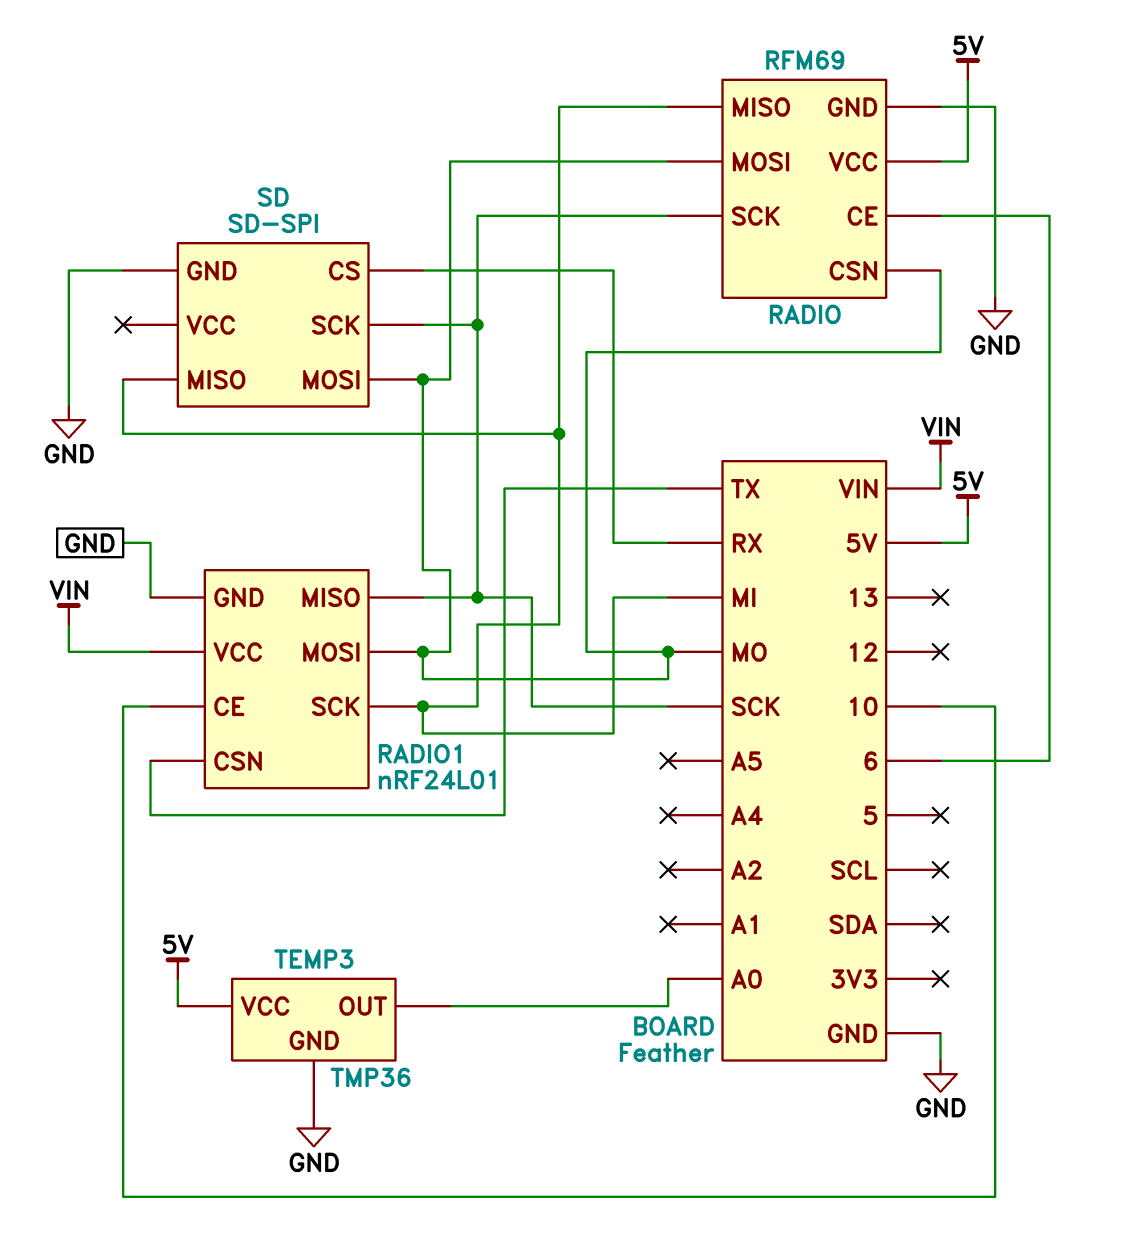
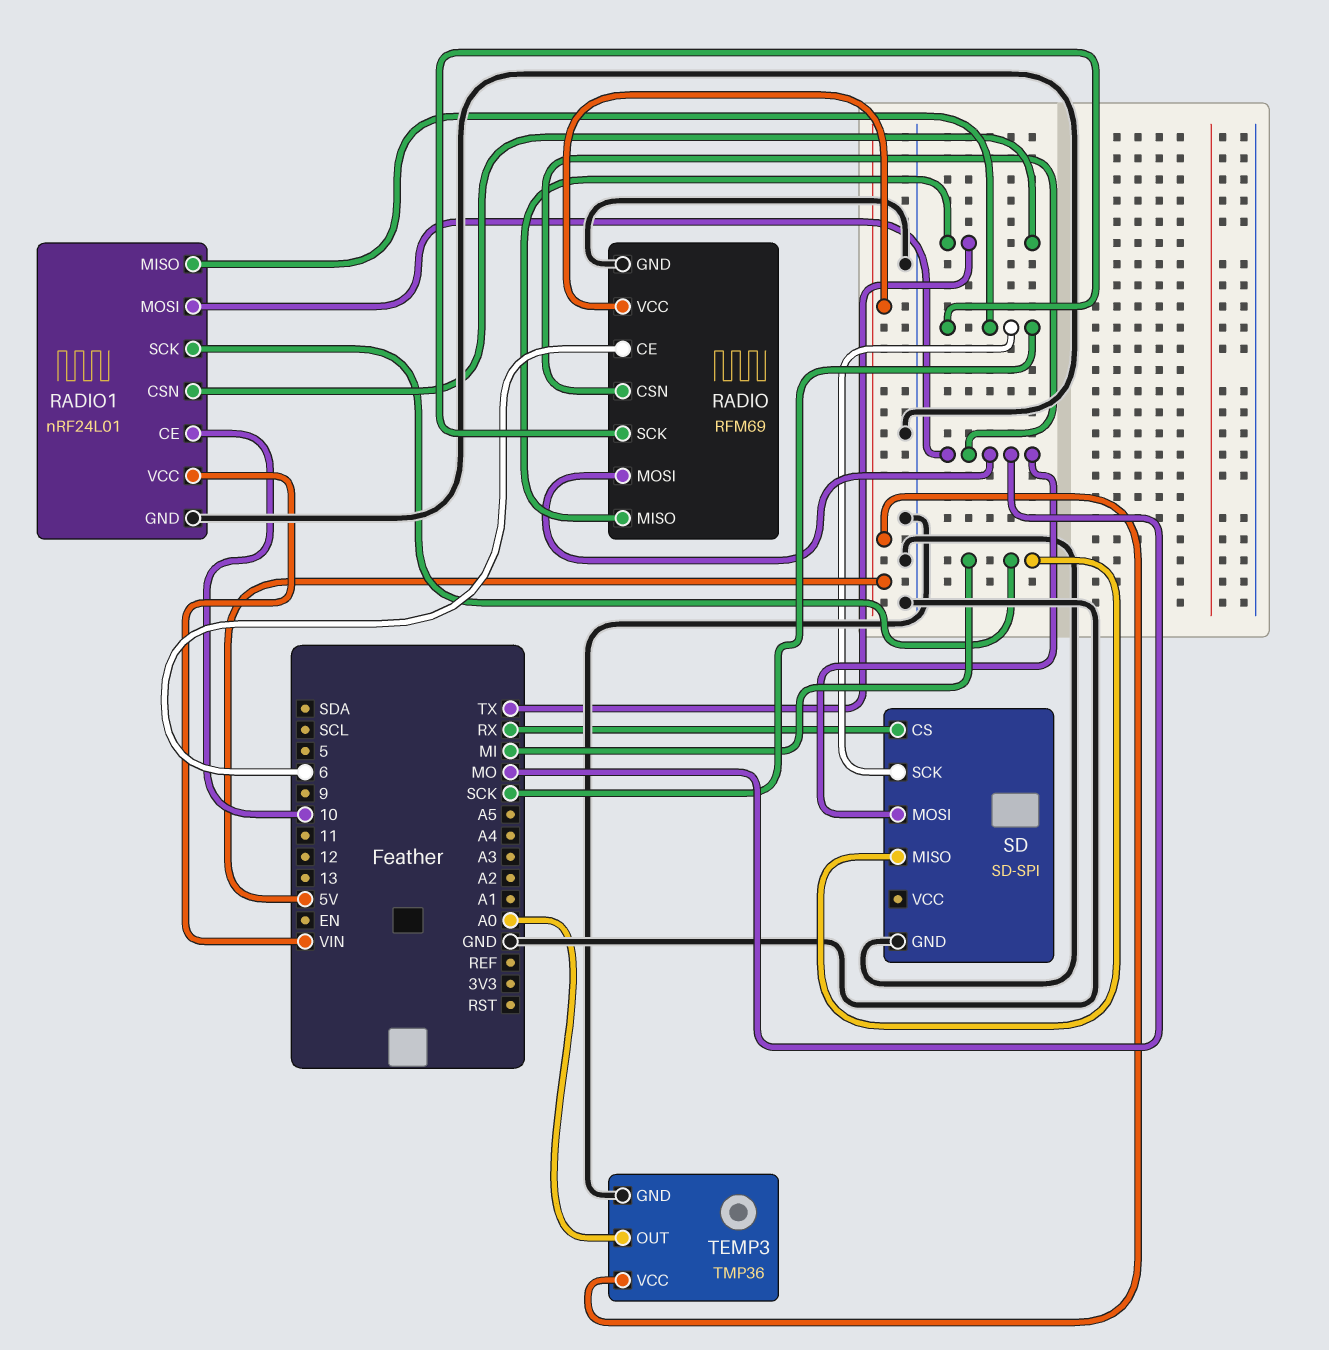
RADIO pin MISO: MI -> TX

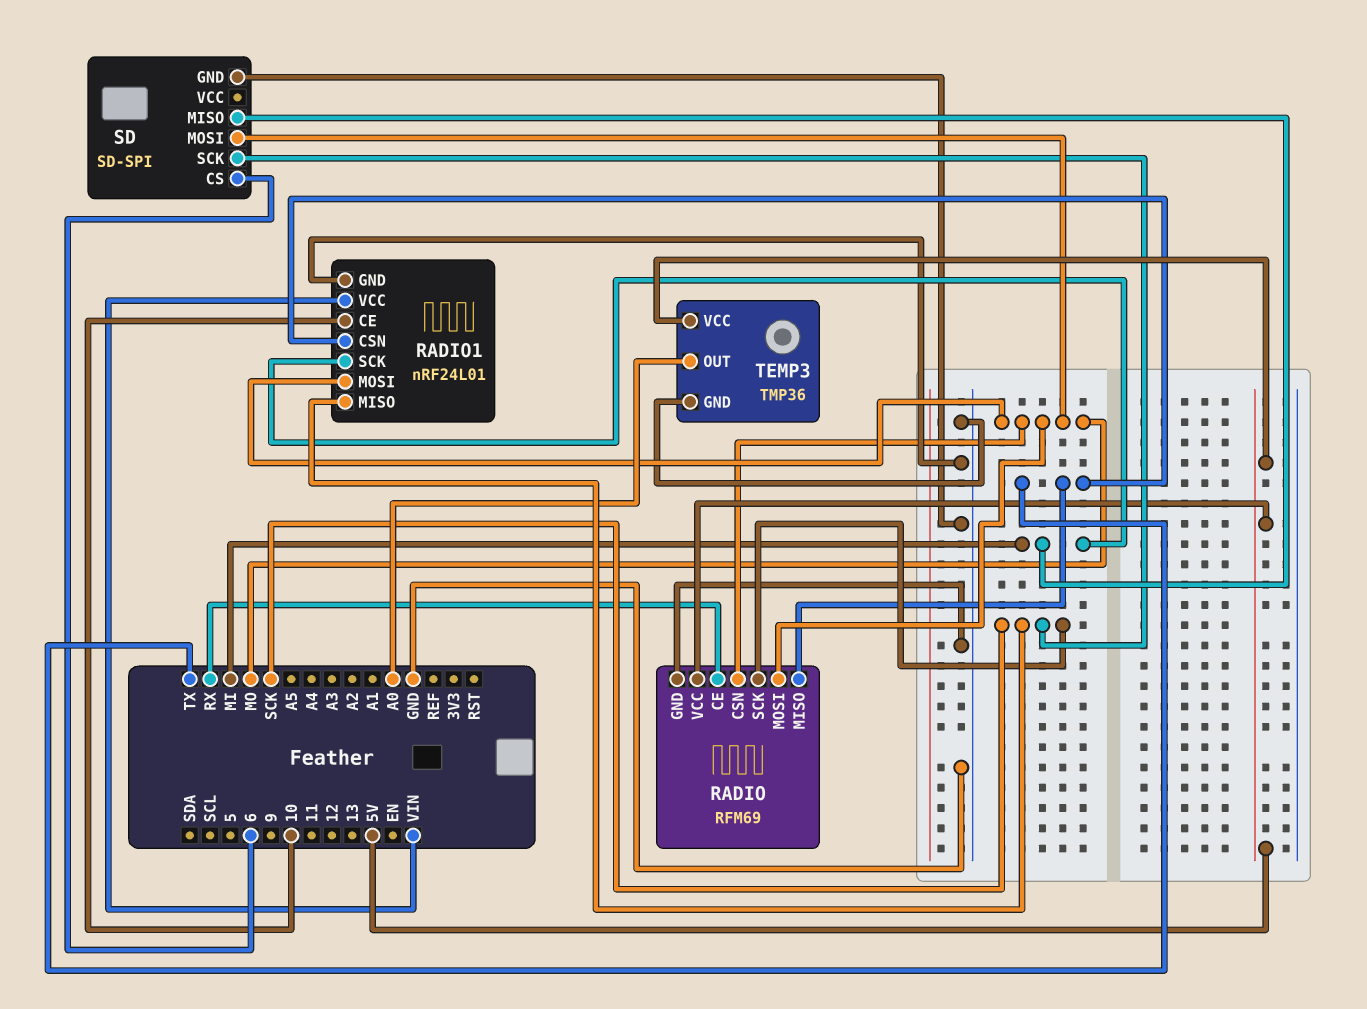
RADIO pin CE: 6 -> RX
SD pin CS: RX -> 6

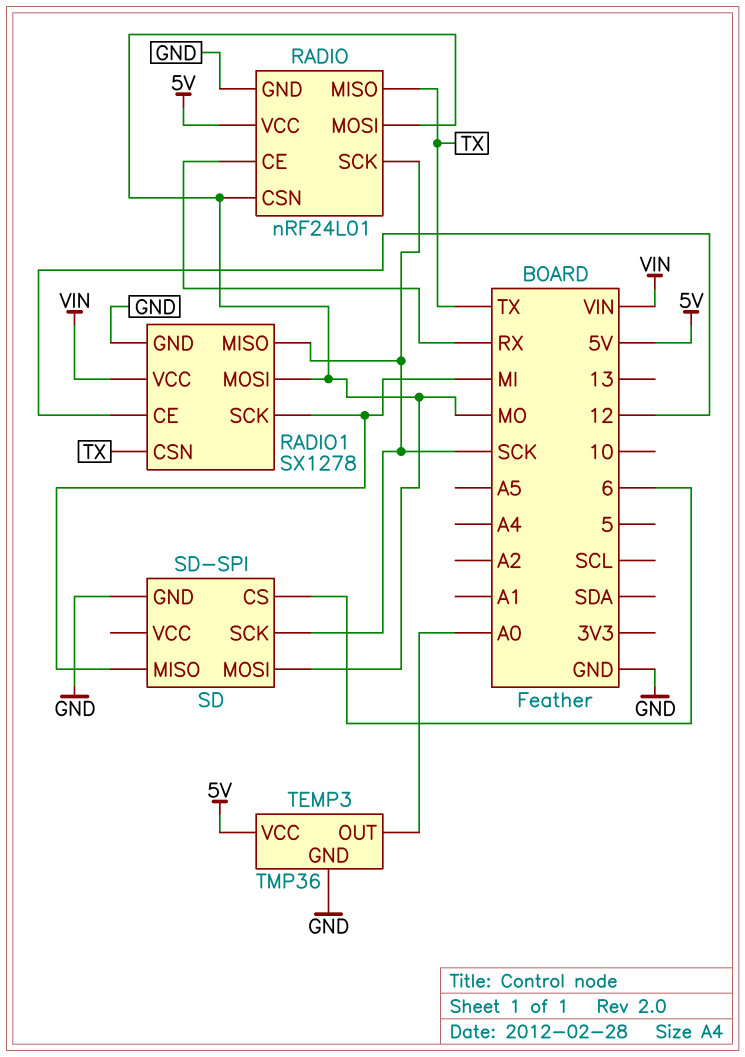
RADIO: RFM69 -> nRF24L01
RADIO1: nRF24L01 -> SX1278
RADIO1 pin CE: 10 -> 12

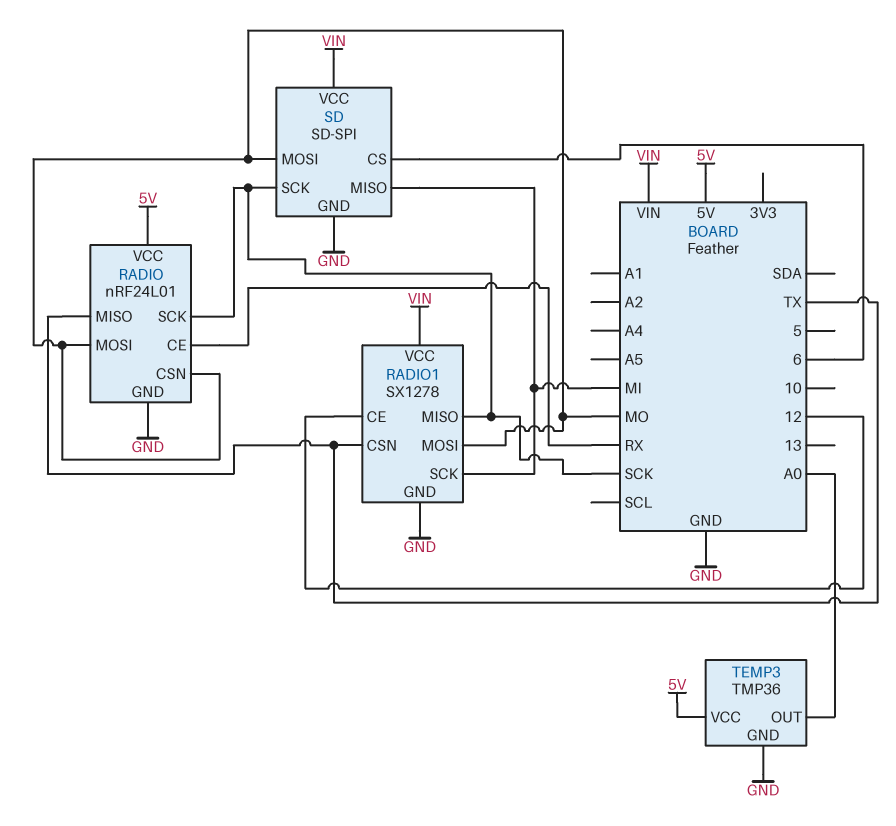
SD pin VCC: none -> VIN

